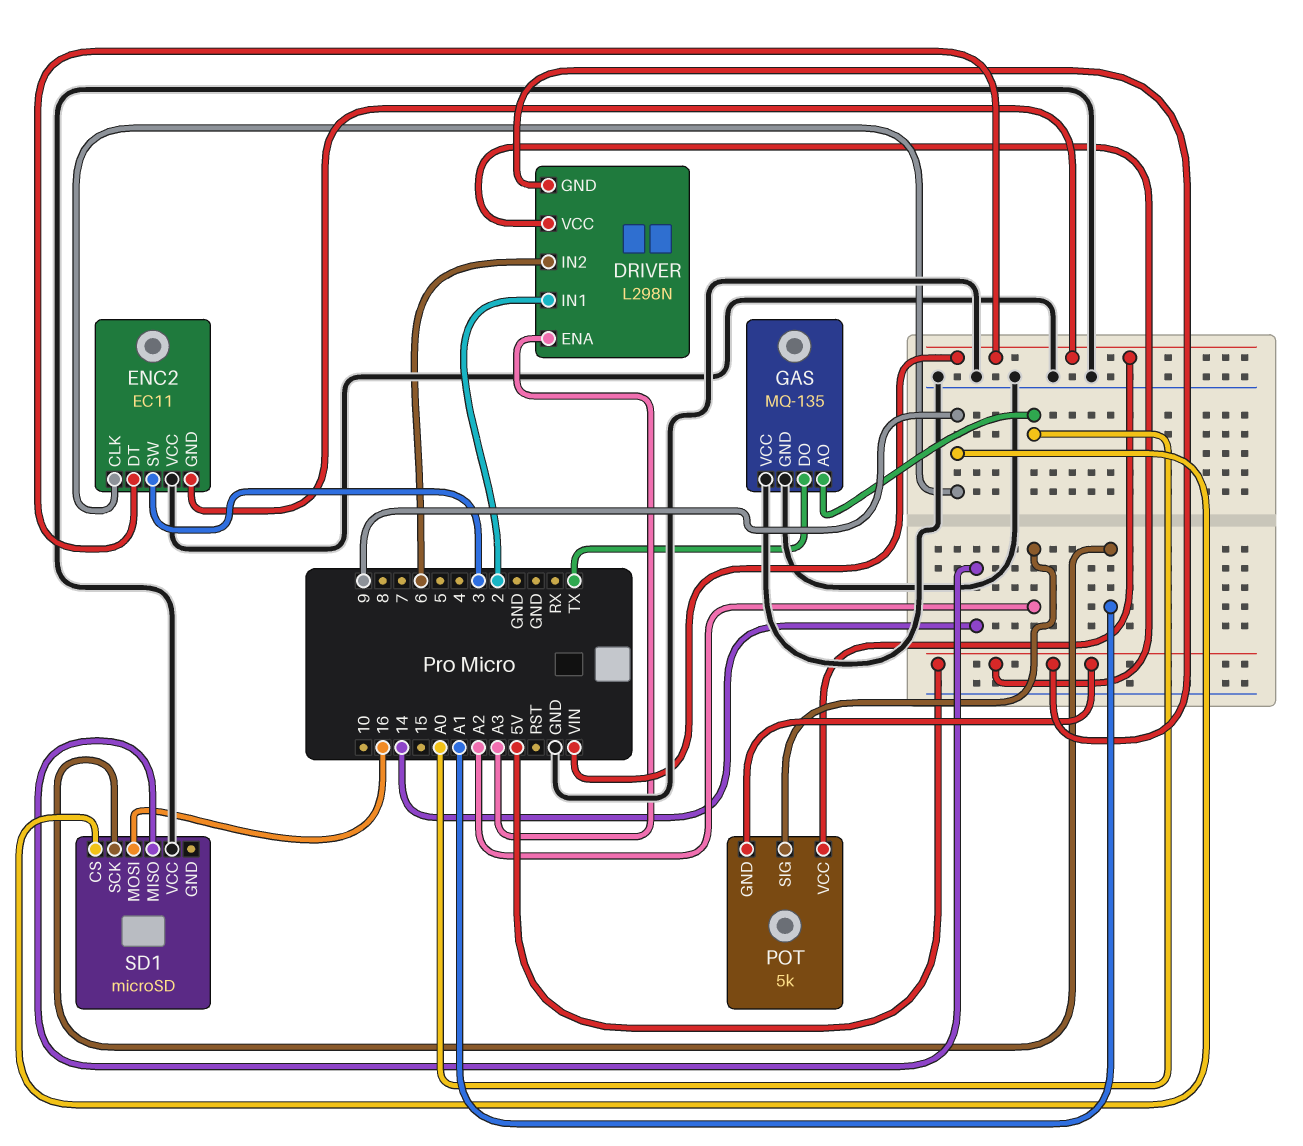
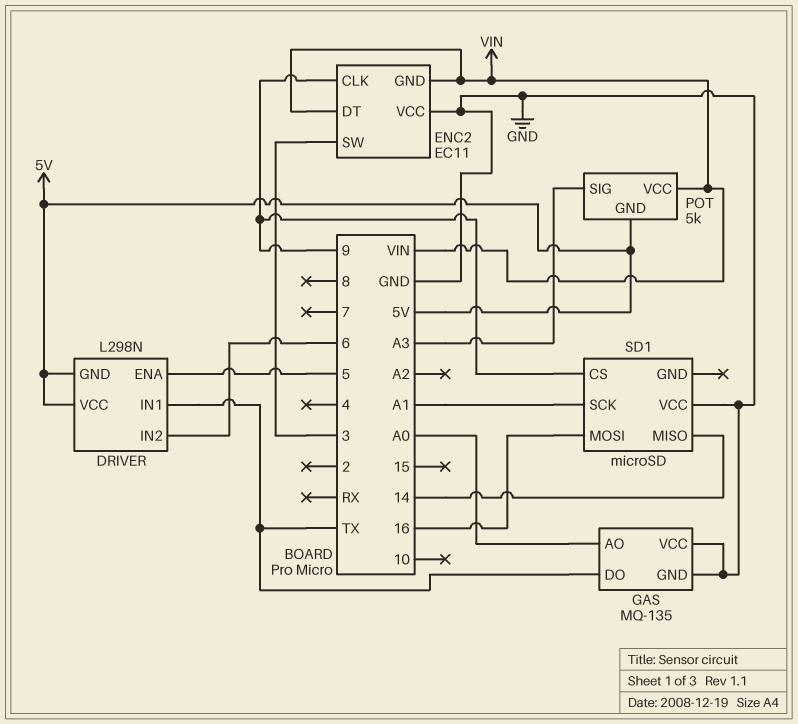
DRIVER pin ENA: A3 -> 5
DRIVER pin IN1: 2 -> TX
POT pin SIG: A2 -> A3

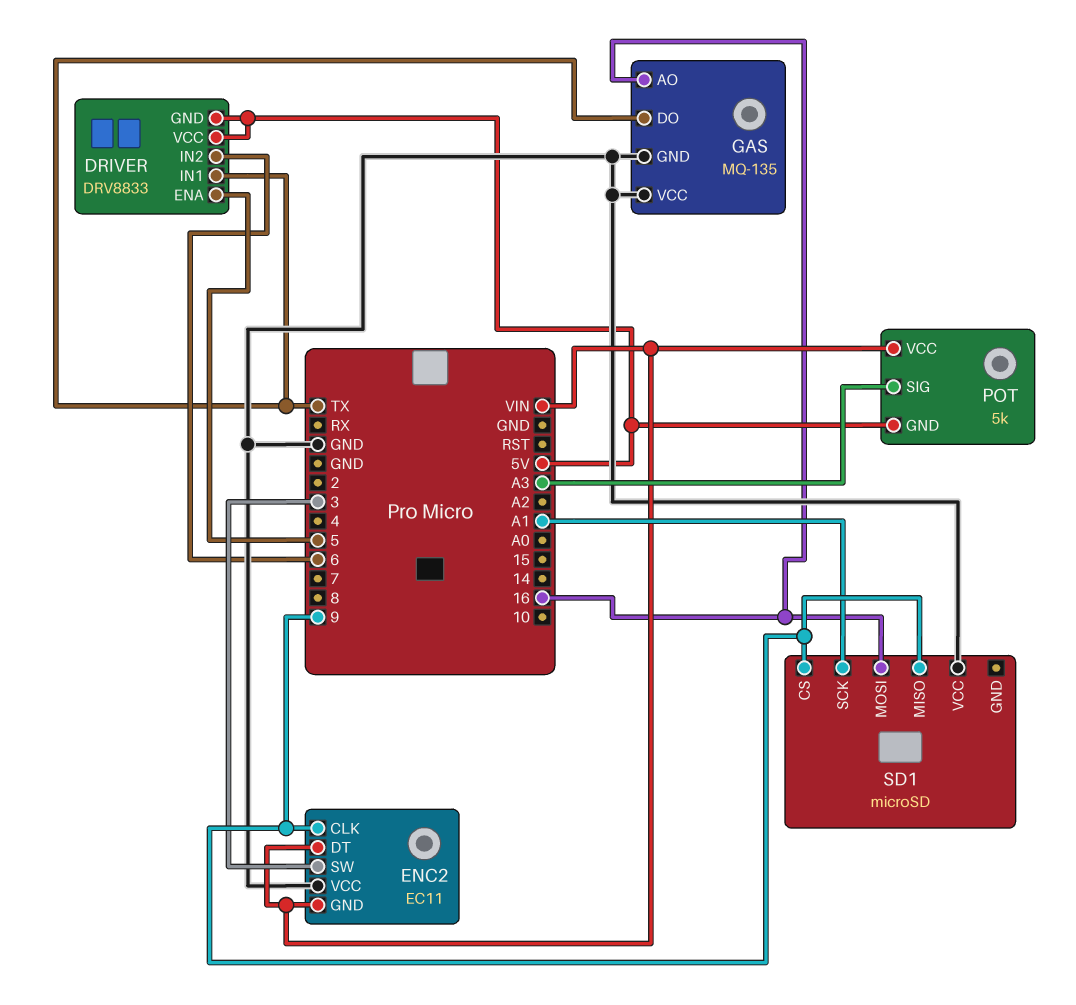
DRIVER: L298N -> DRV8833
GAS pin AO: A0 -> 16
SD1 pin MISO: 14 -> 9

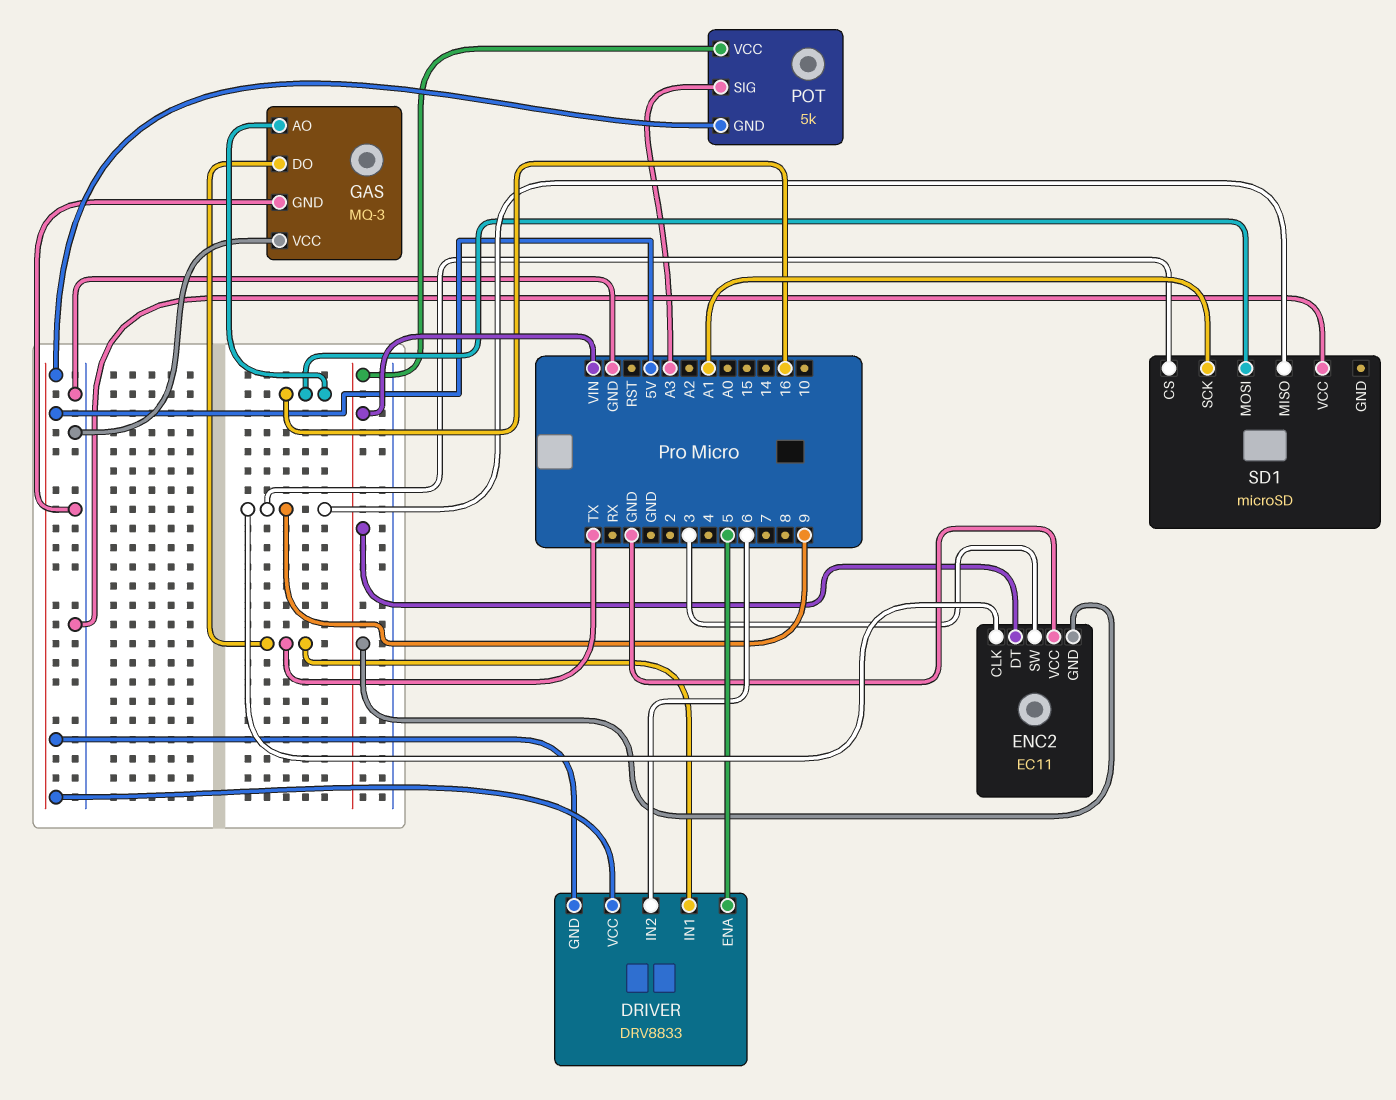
GAS: MQ-135 -> MQ-3

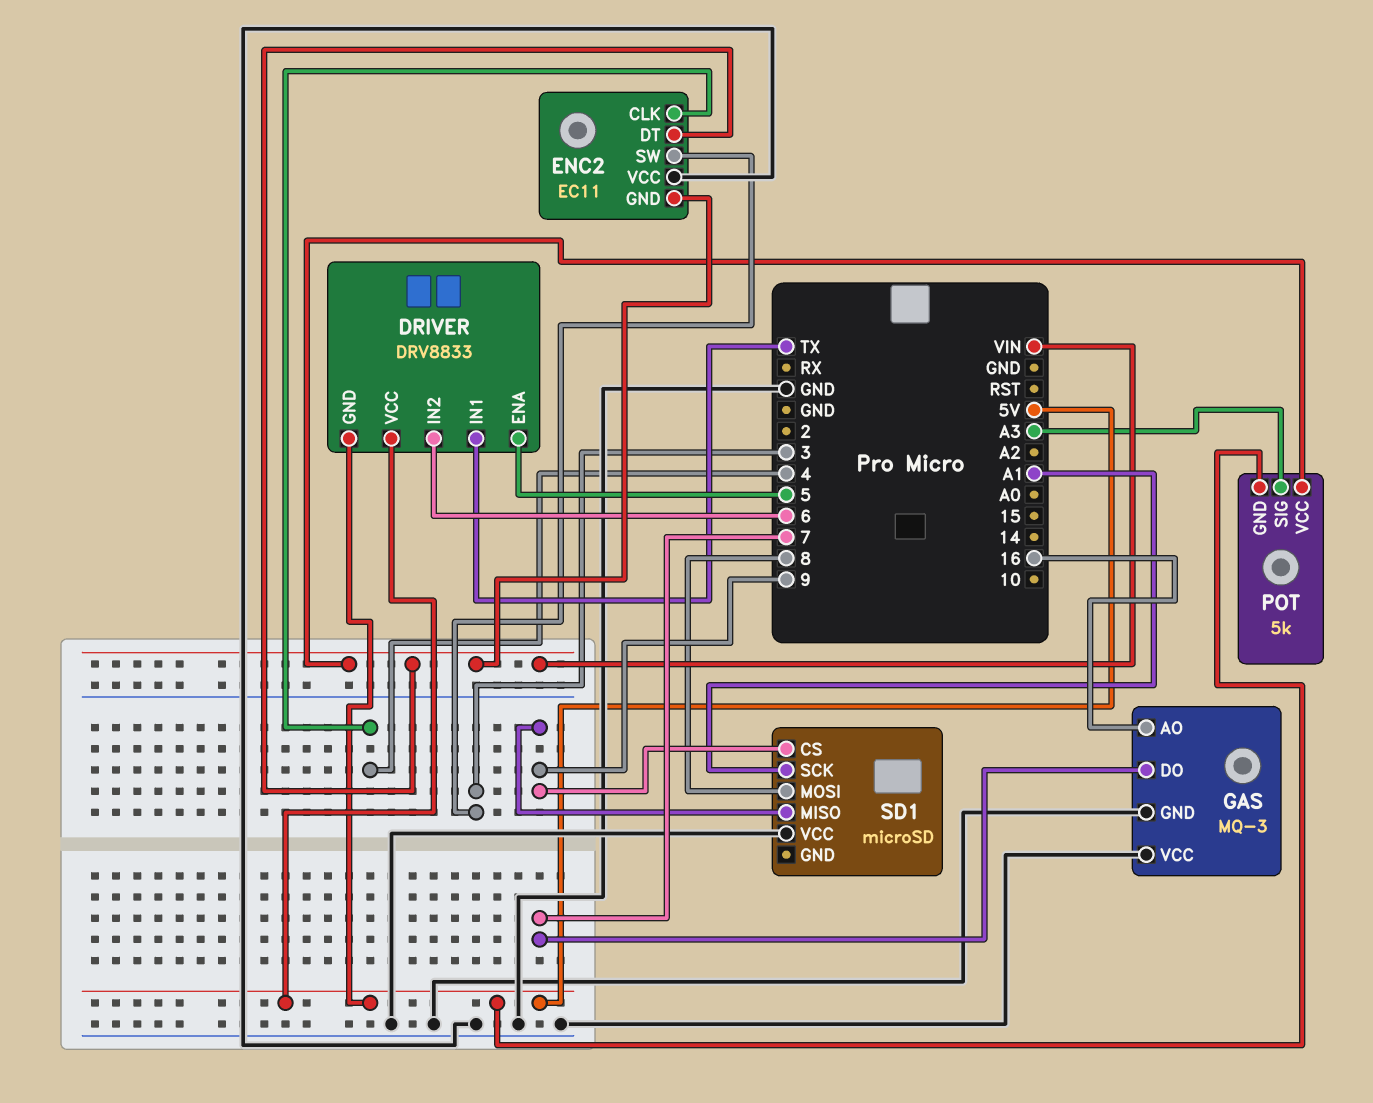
ENC2 pin CLK: 9 -> 4
GAS pin DO: TX -> 7
SD1 pin MOSI: 16 -> 8

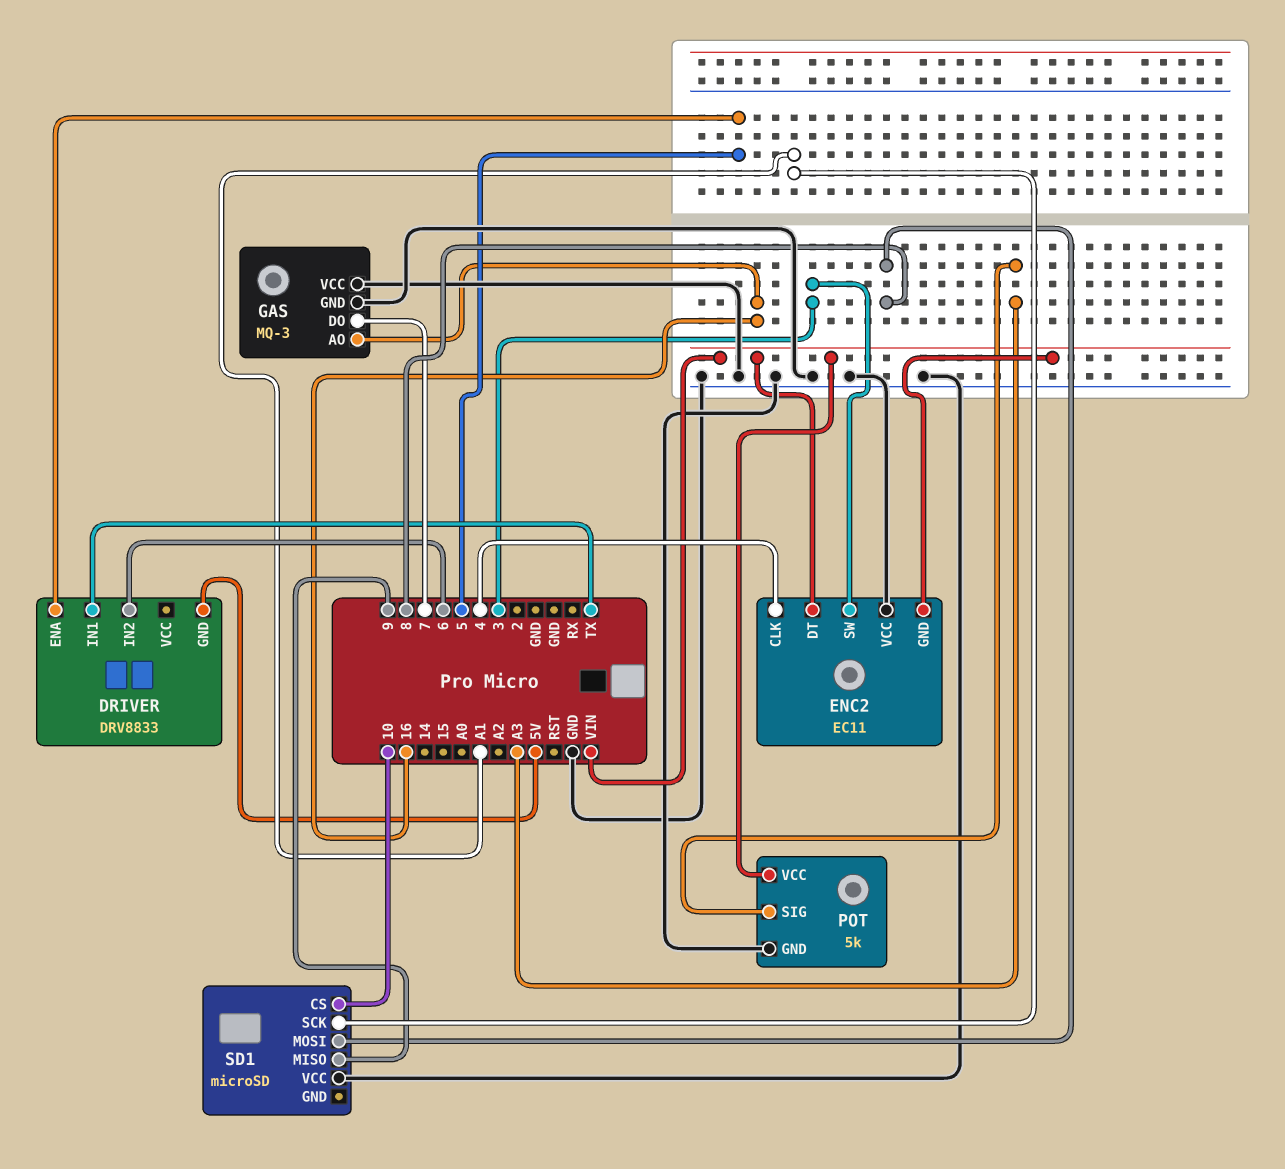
DRIVER pin VCC: 5V -> none
POT pin GND: 5V -> GND
SD1 pin CS: 9 -> 10

